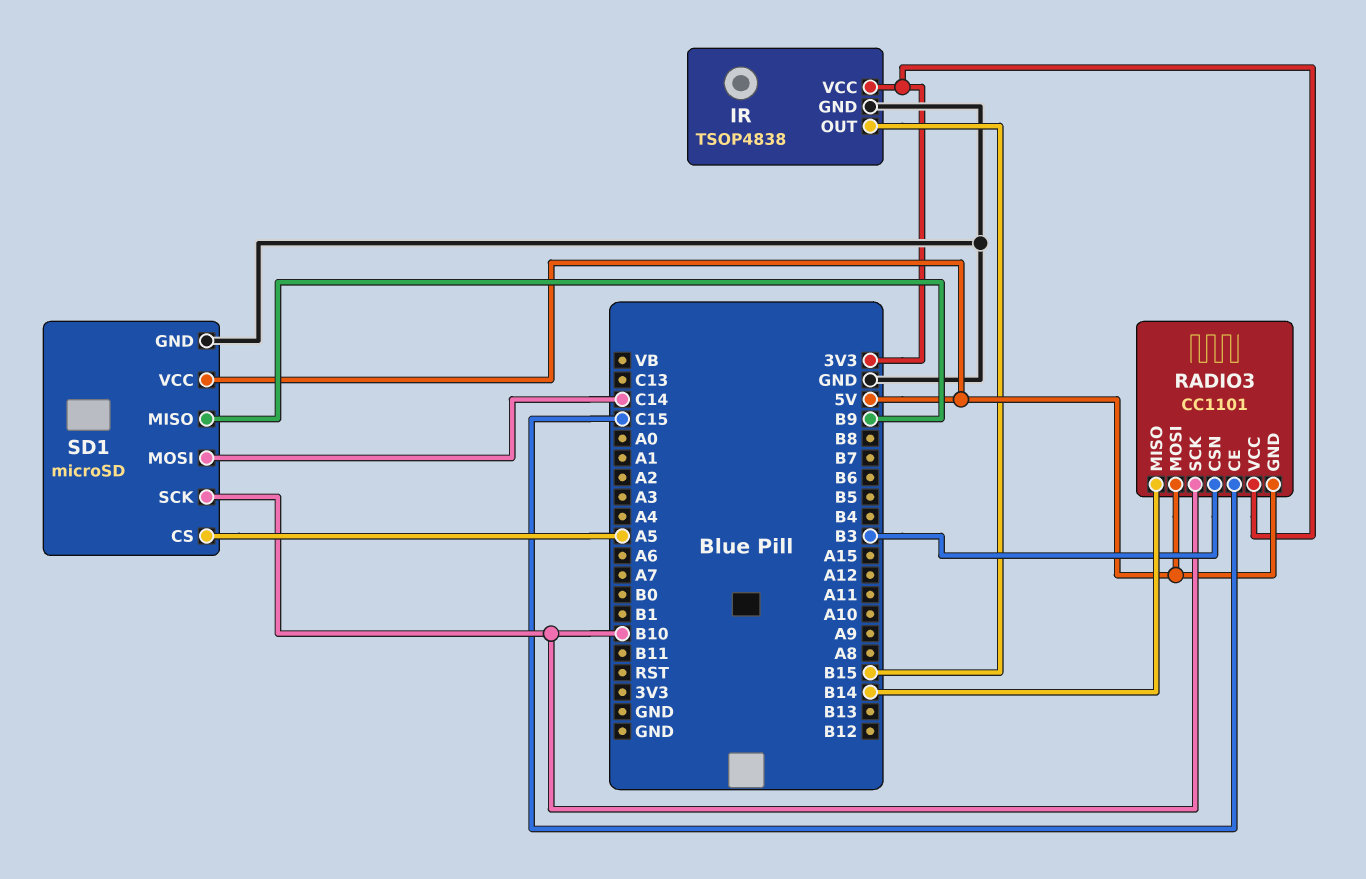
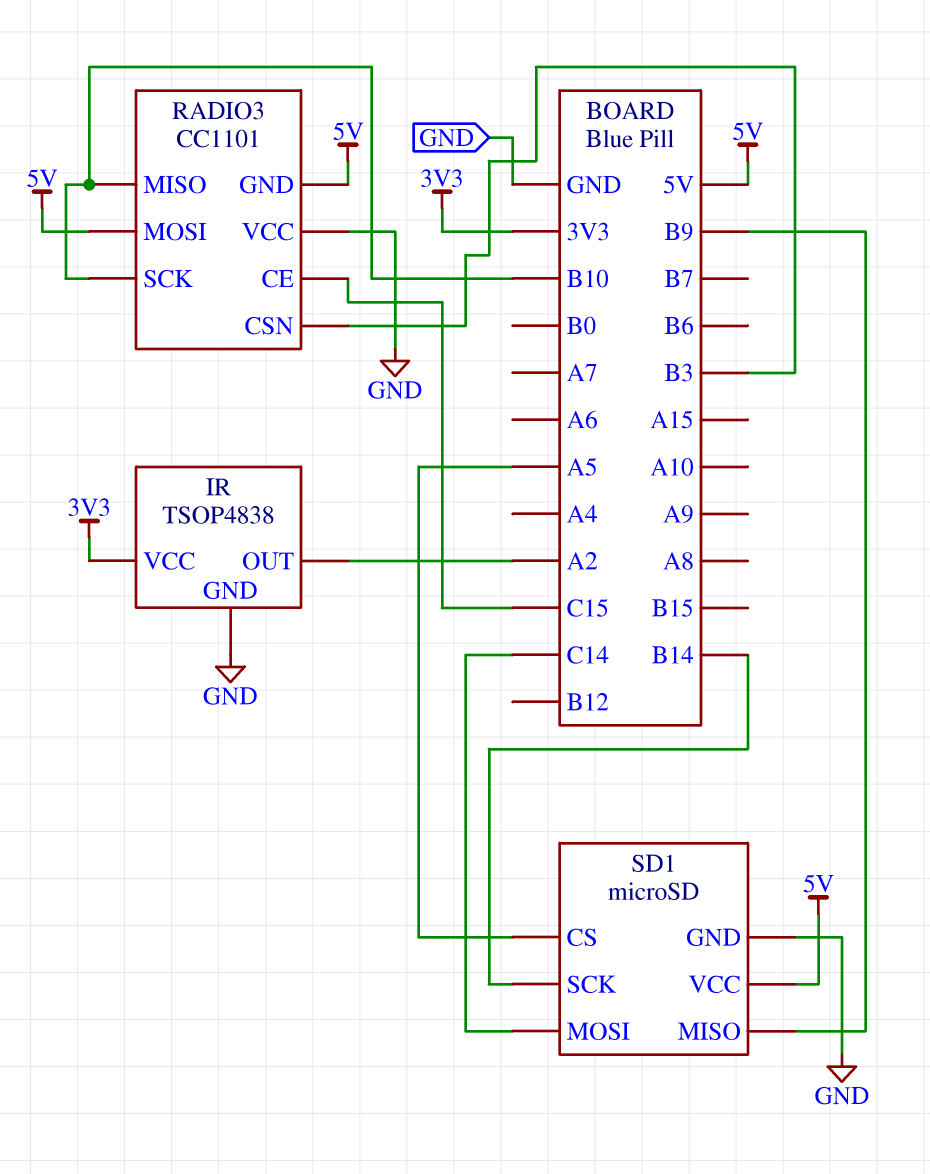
IR pin OUT: B15 -> A2
RADIO3 pin MISO: B14 -> B10
RADIO3 pin VCC: 3V3 -> GND
SD1 pin SCK: B10 -> B14

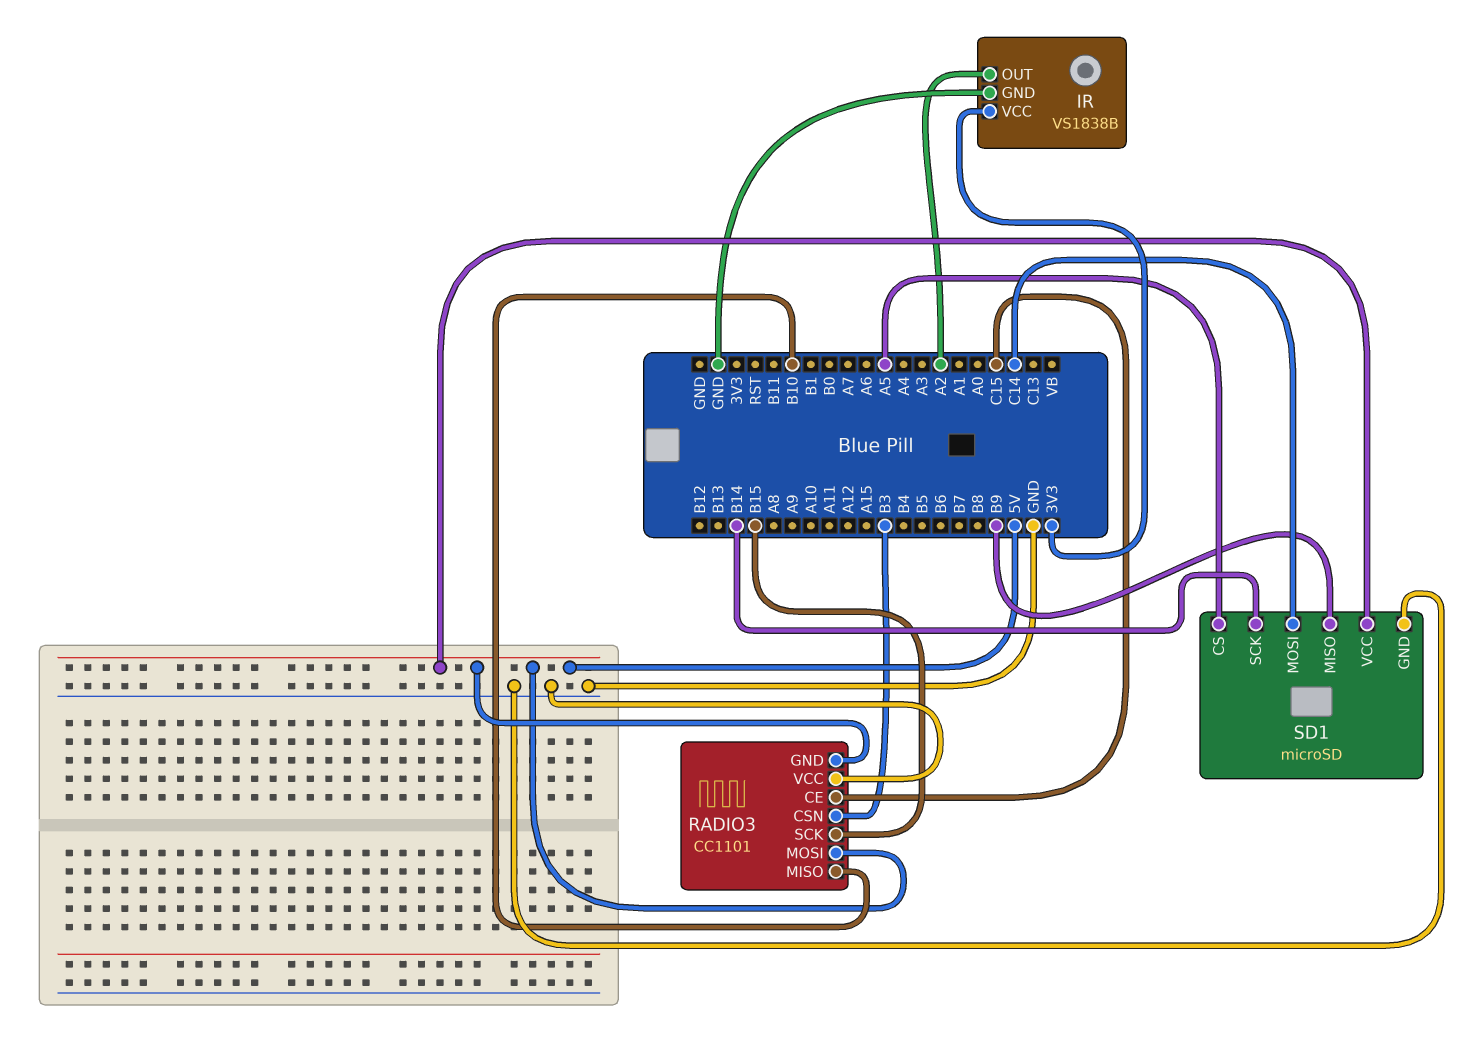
IR: TSOP4838 -> VS1838B
RADIO3 pin SCK: B10 -> B15

